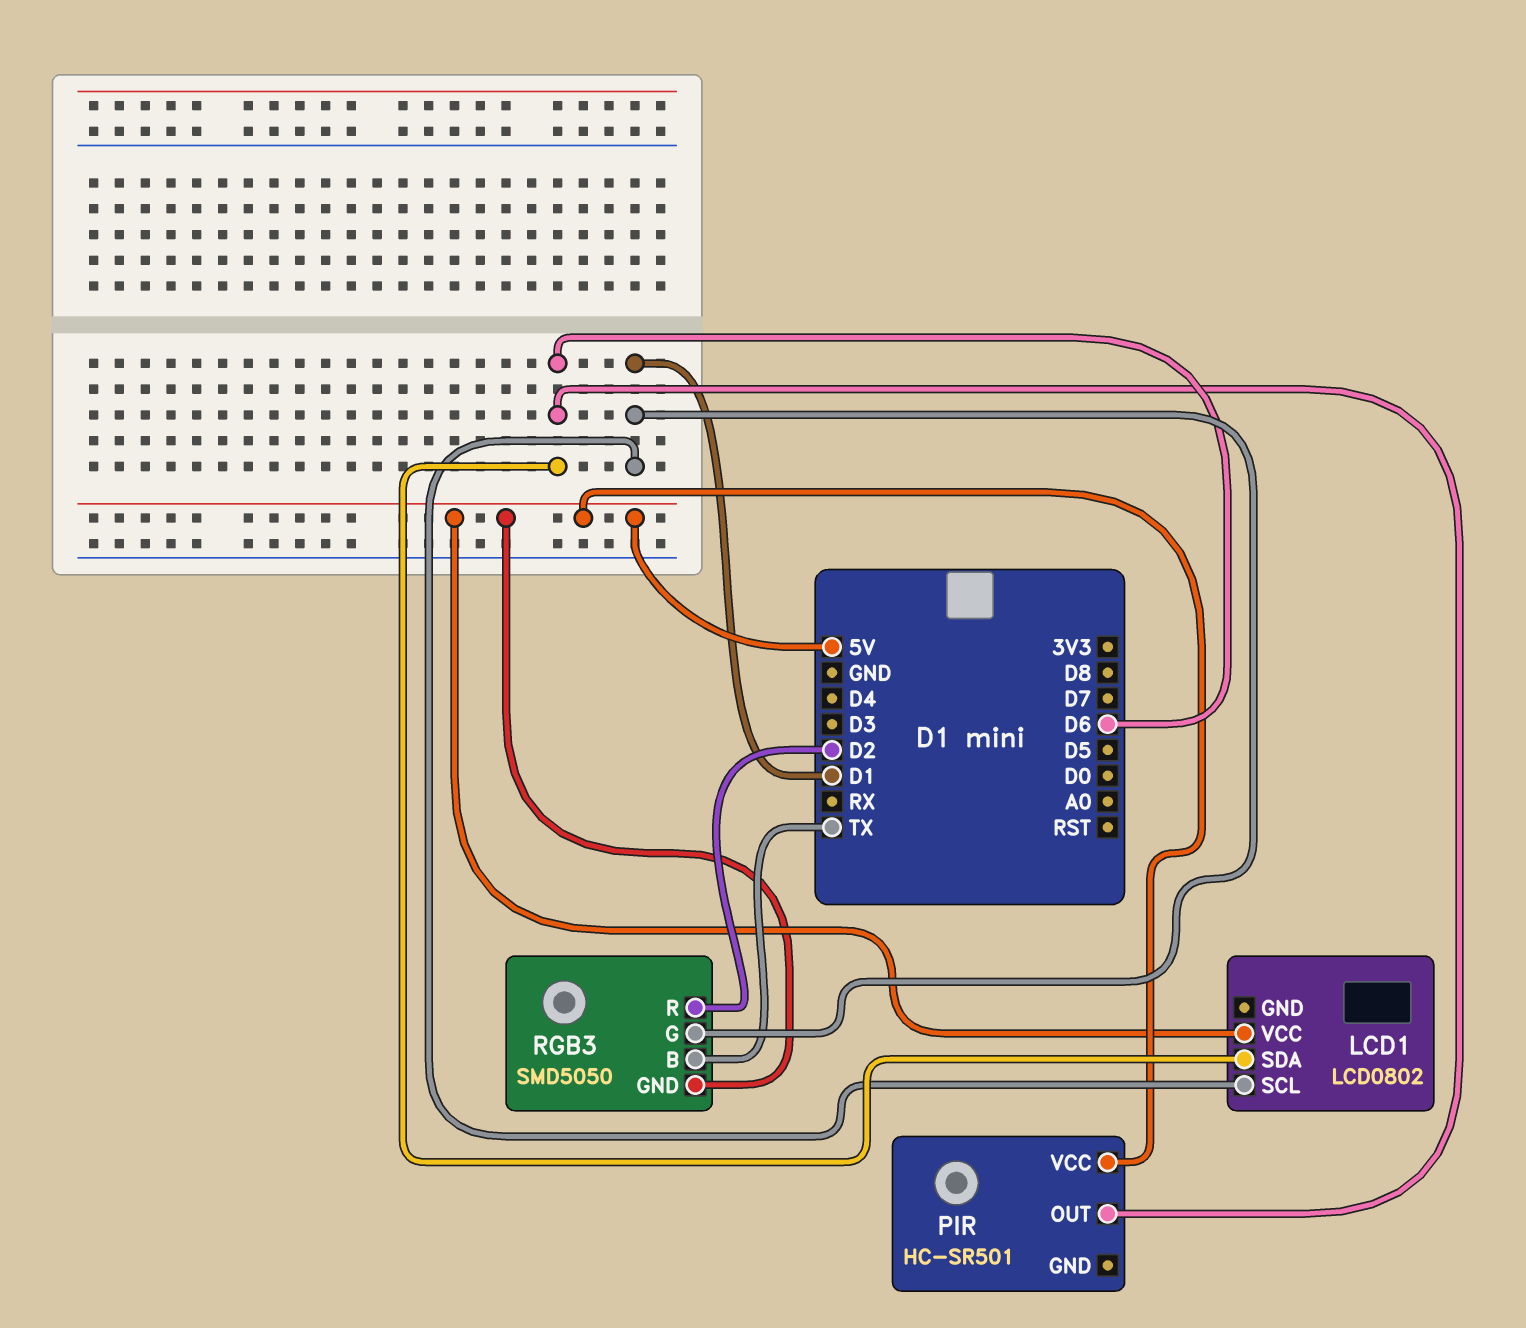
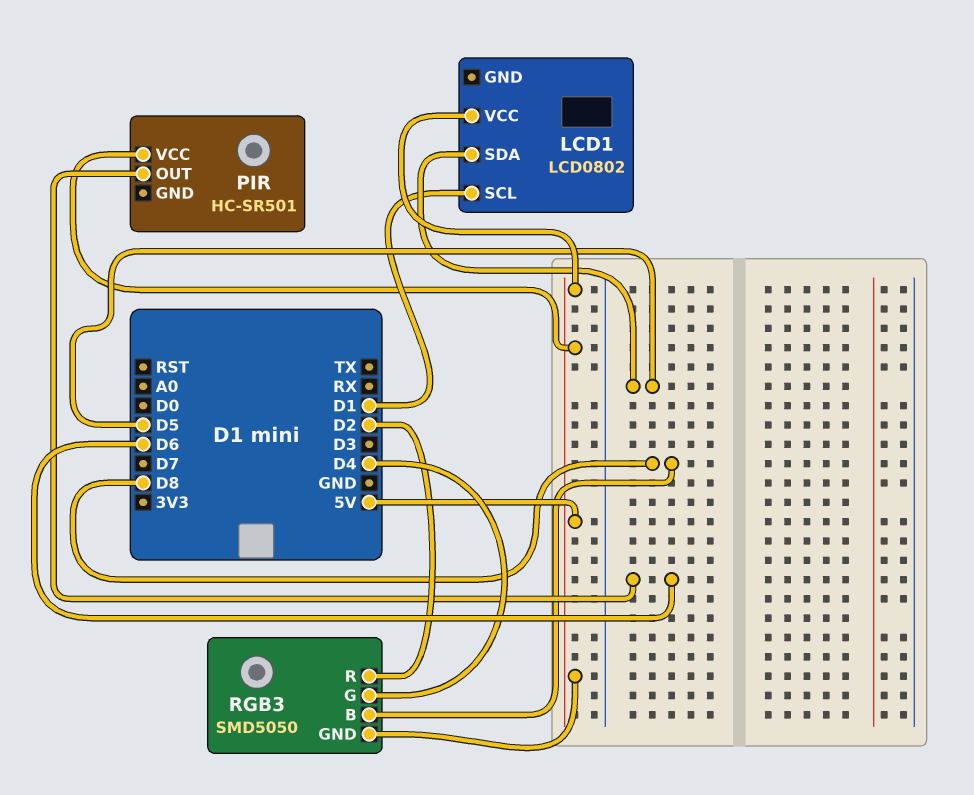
LCD1 pin SDA: D6 -> D5
RGB3 pin B: TX -> D8
RGB3 pin G: D1 -> D4

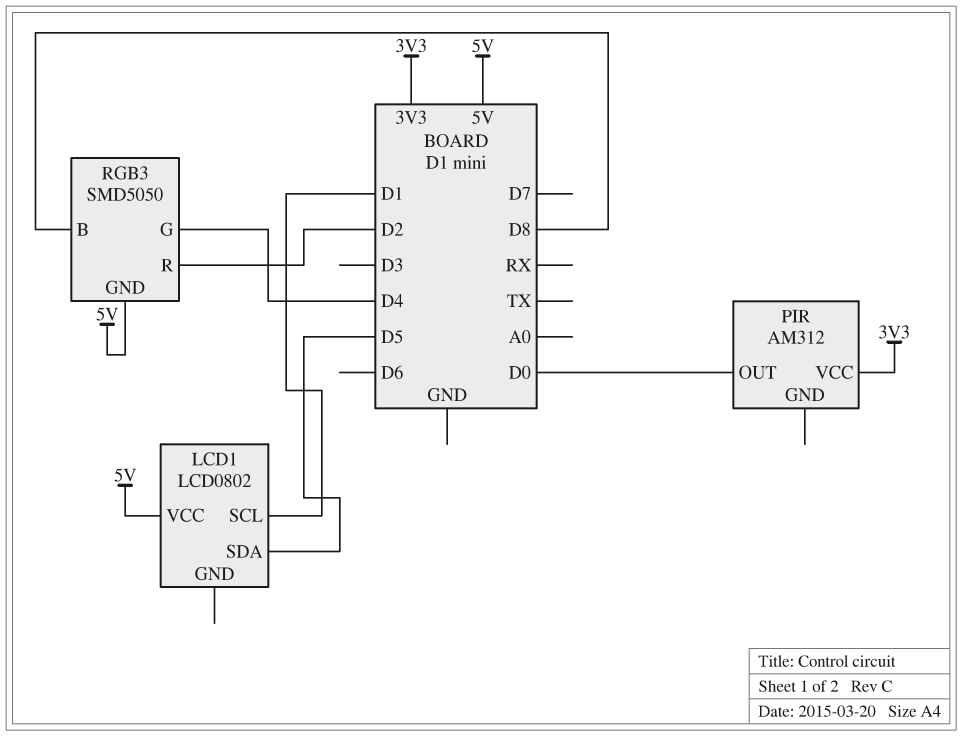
PIR: HC-SR501 -> AM312
PIR pin OUT: D6 -> D0
PIR pin VCC: 5V -> 3V3

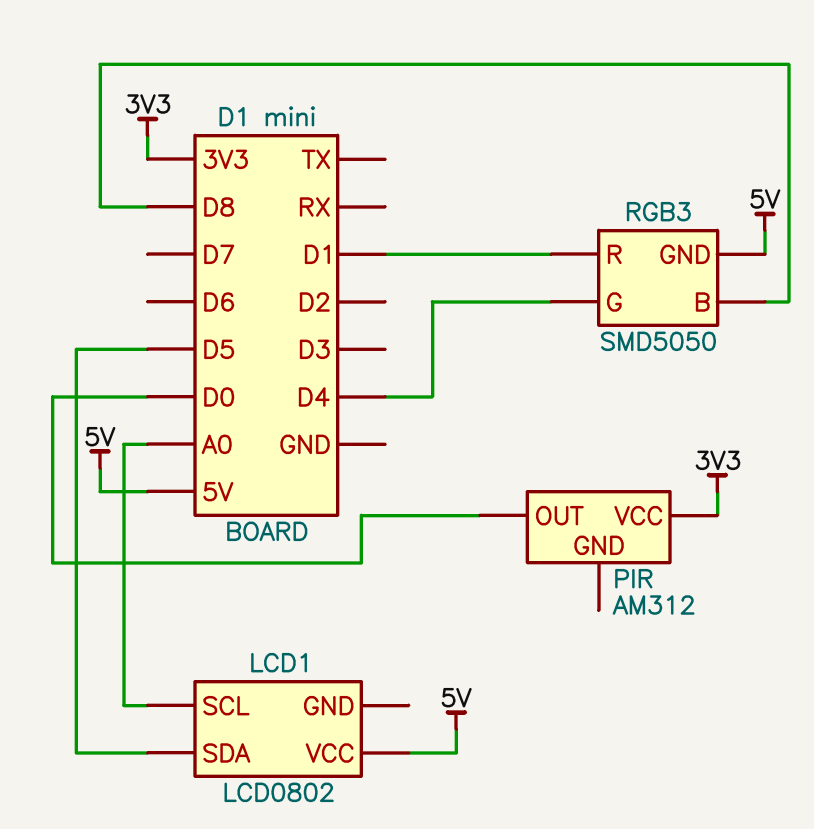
LCD1 pin SCL: D1 -> A0
RGB3 pin R: D2 -> D1

